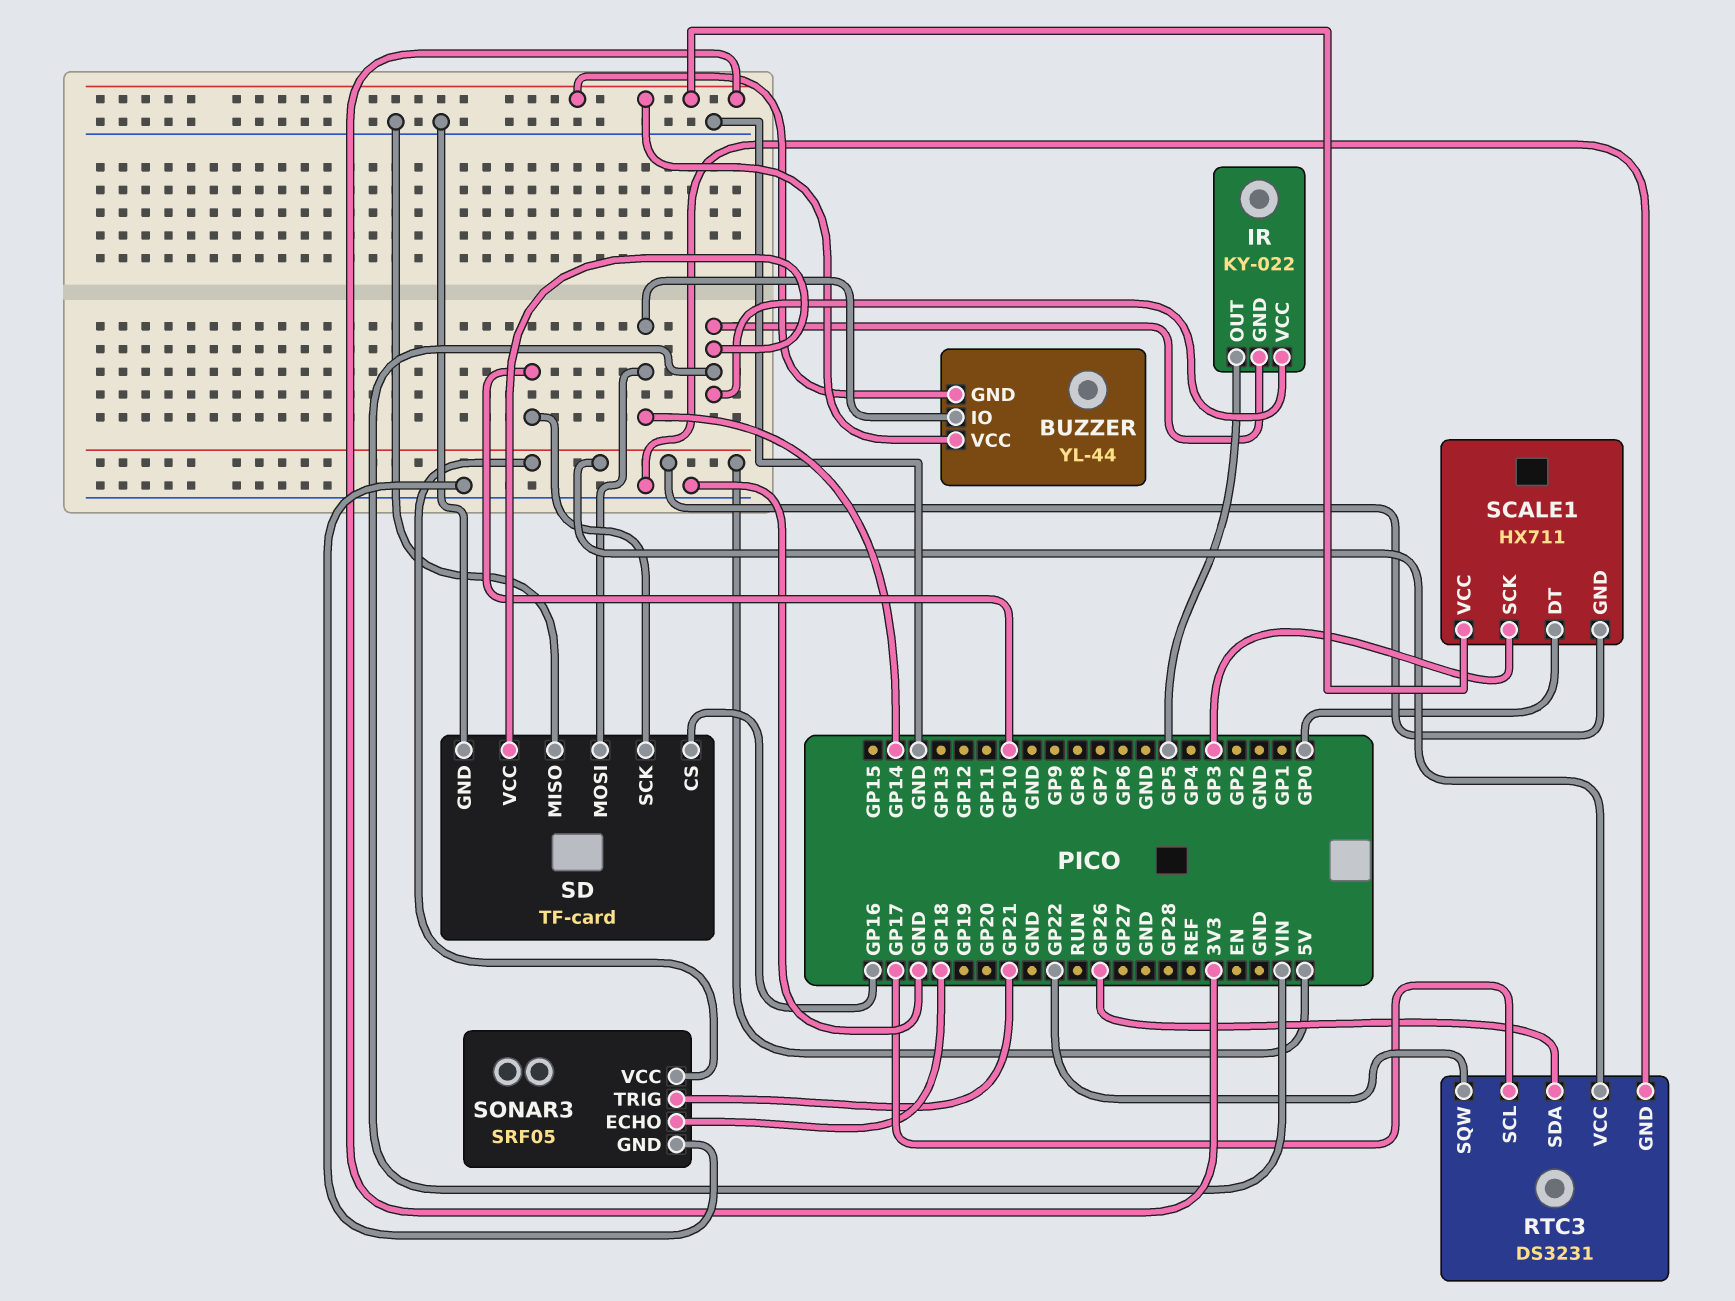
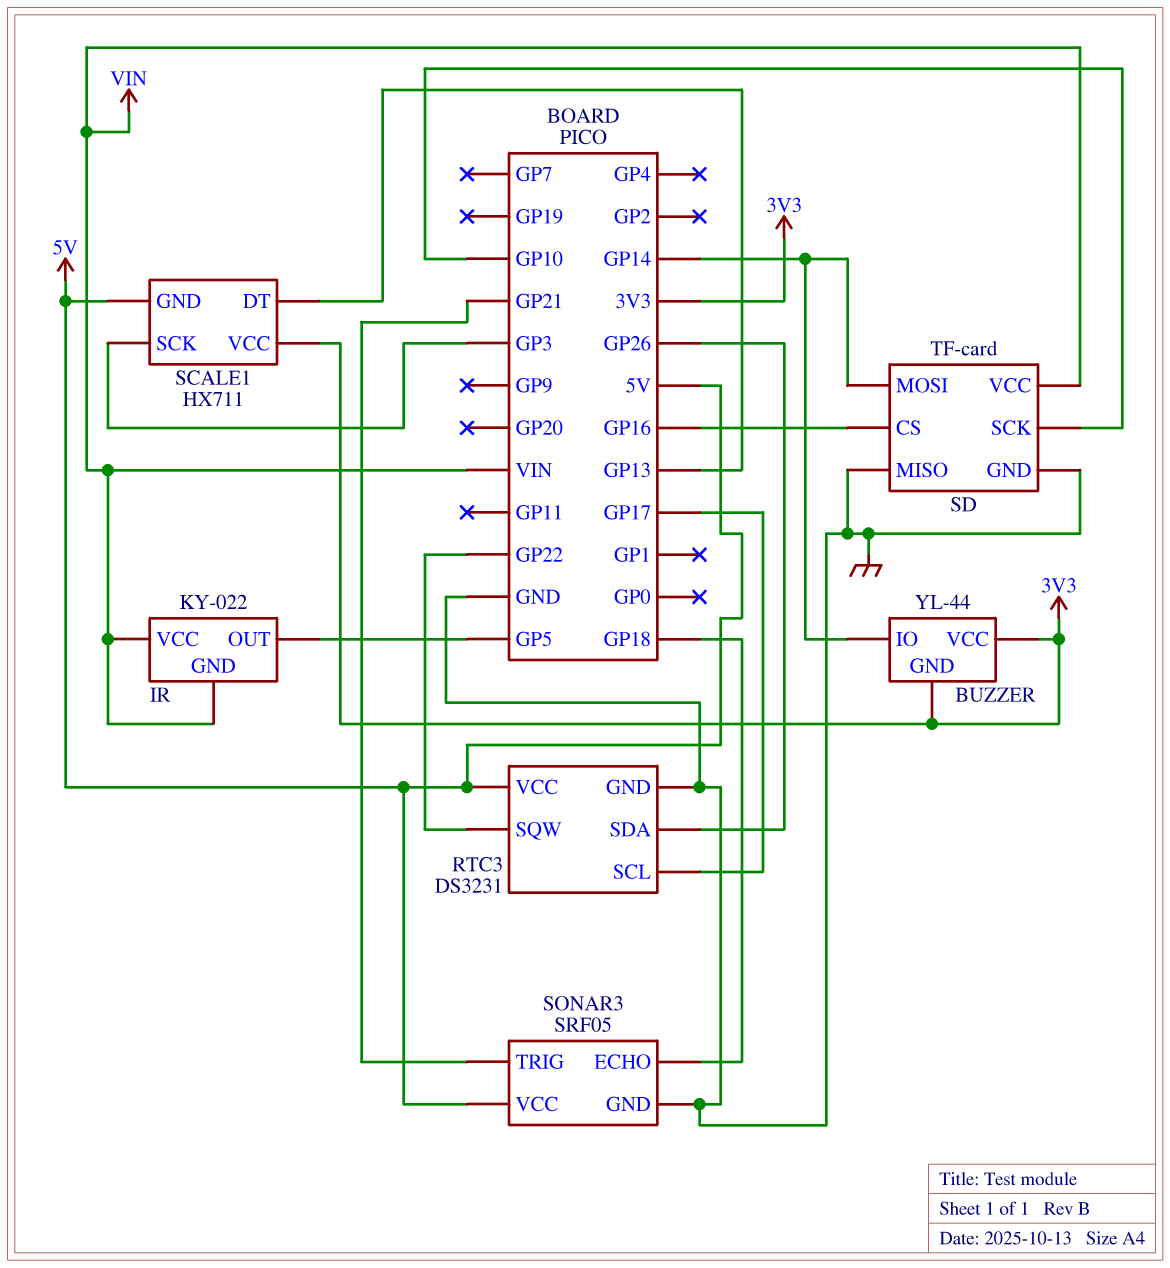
SCALE1 pin DT: GP0 -> GP13

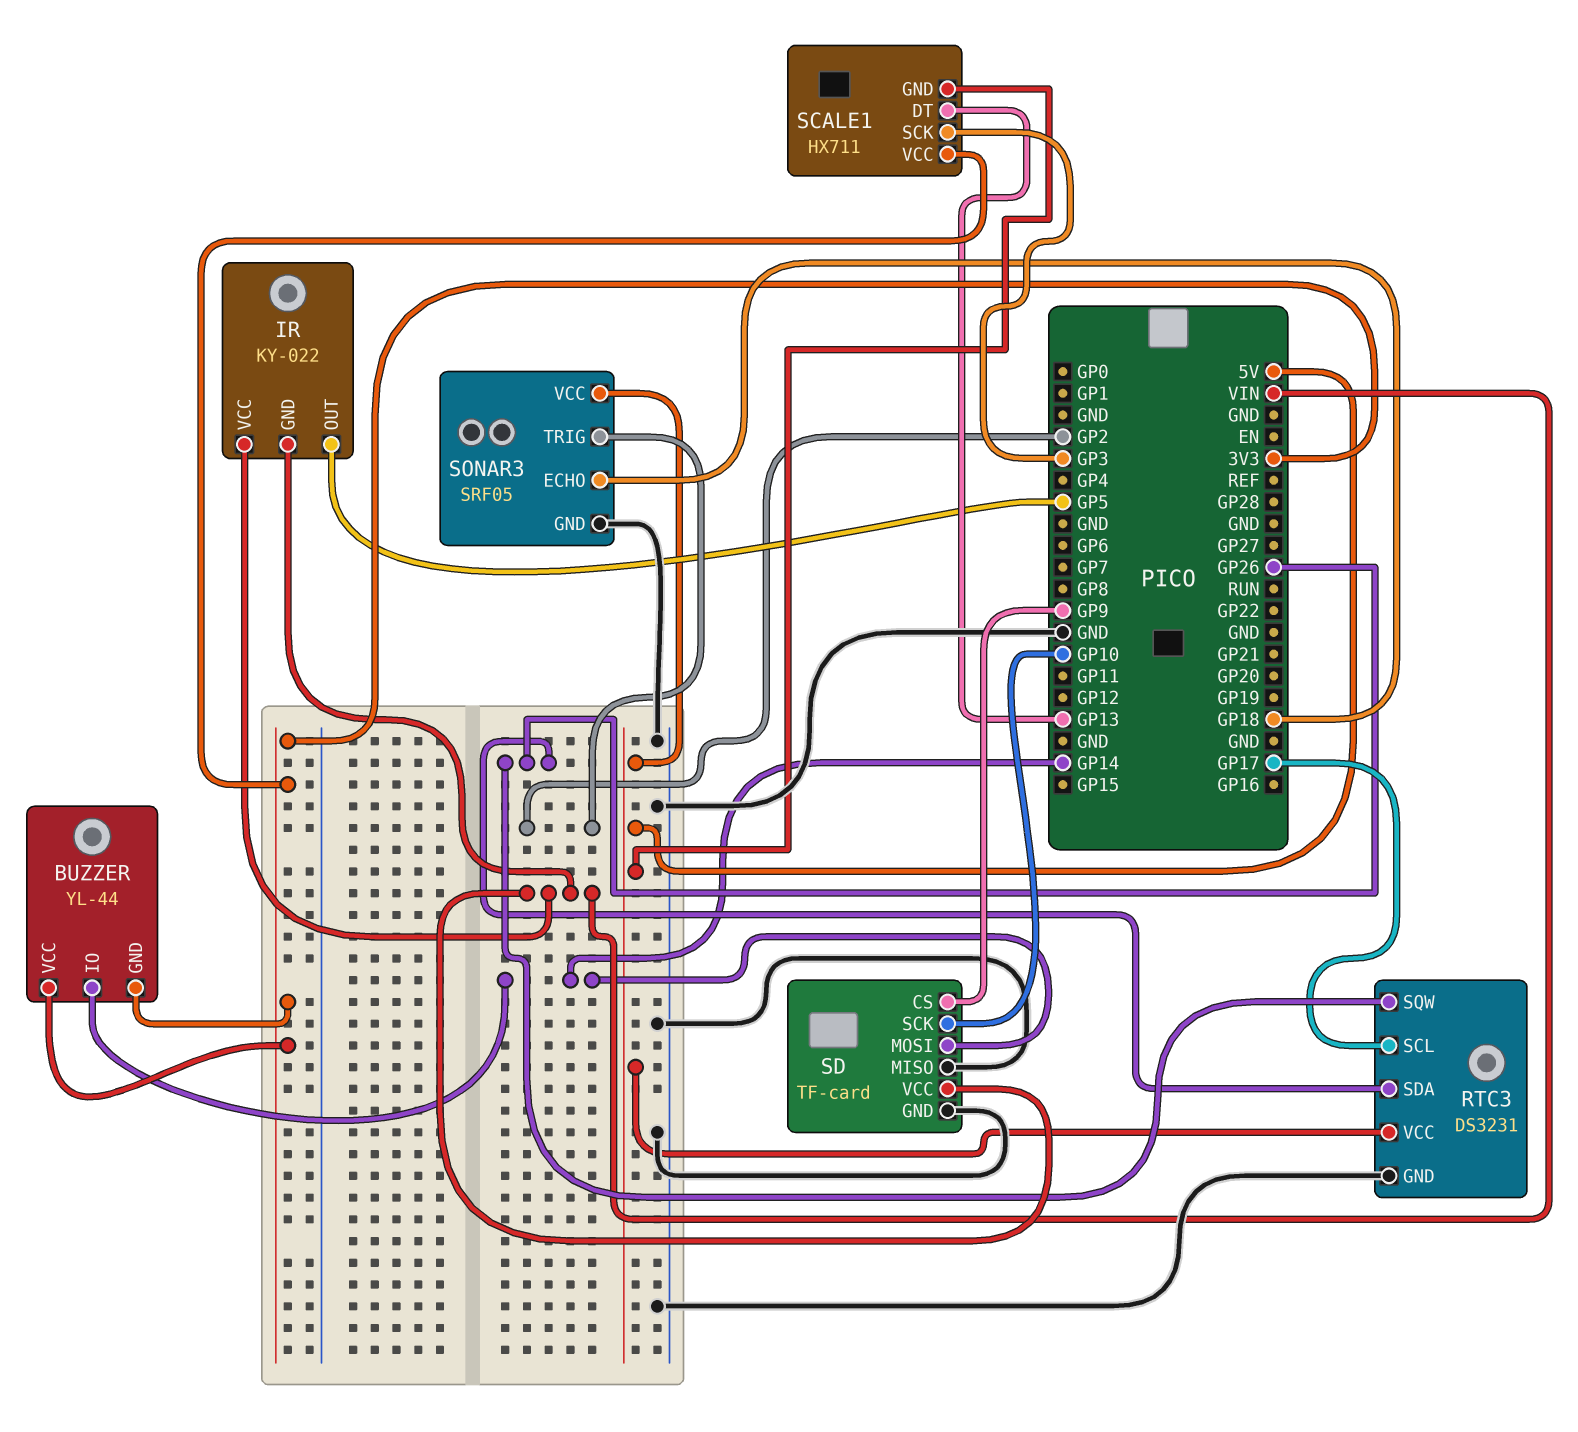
RTC3 pin SQW: GP22 -> GP26
SD pin CS: GP16 -> GP9
SONAR3 pin TRIG: GP21 -> GP2

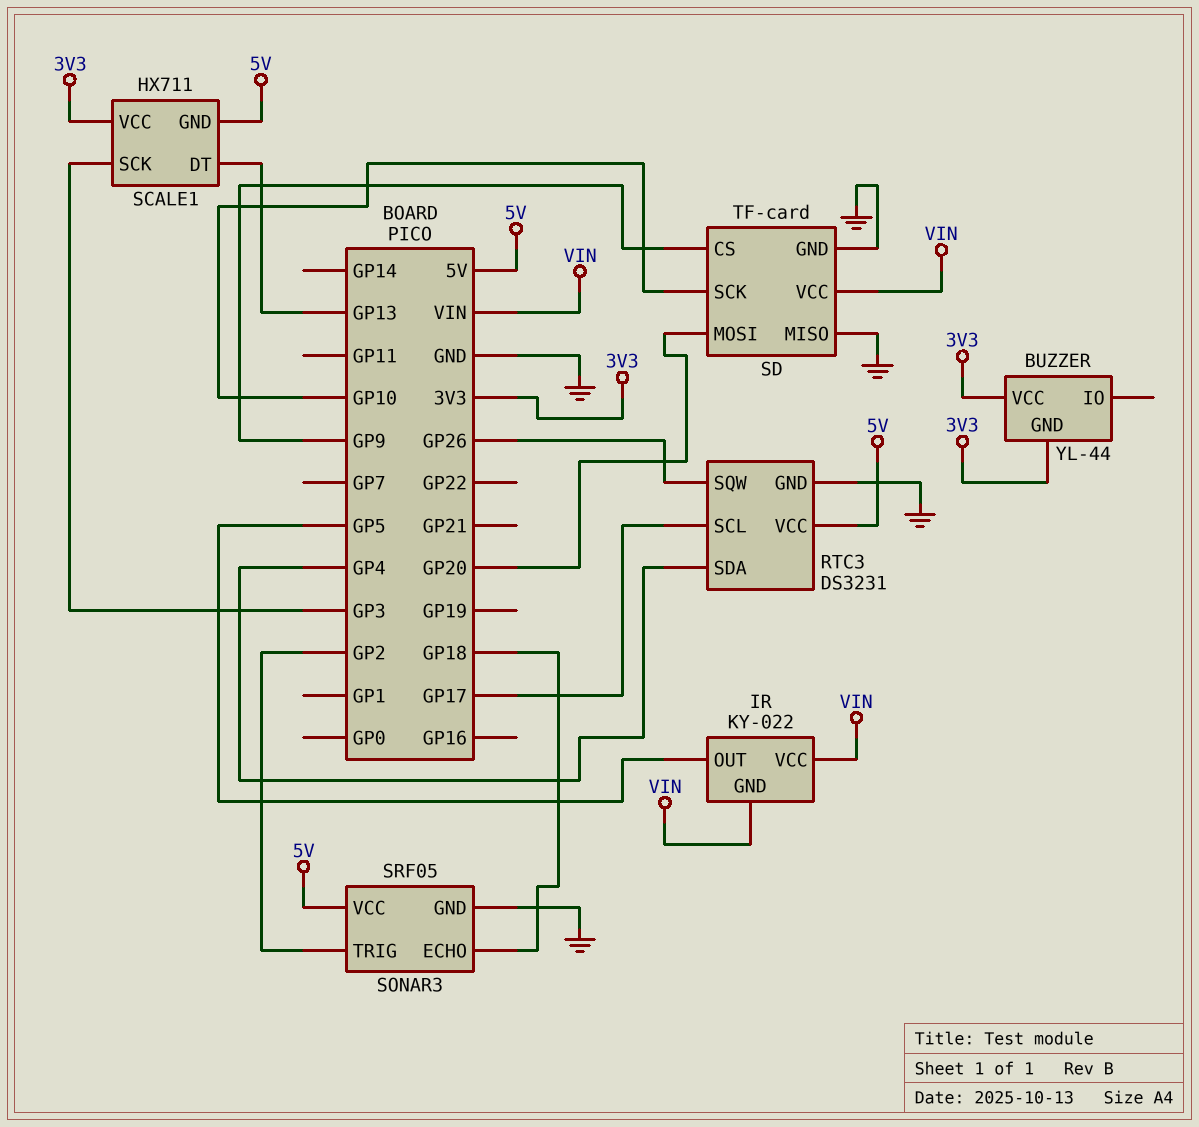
BUZZER pin IO: GP14 -> none
RTC3 pin SDA: GP26 -> GP4
SD pin MOSI: GP14 -> GP20

